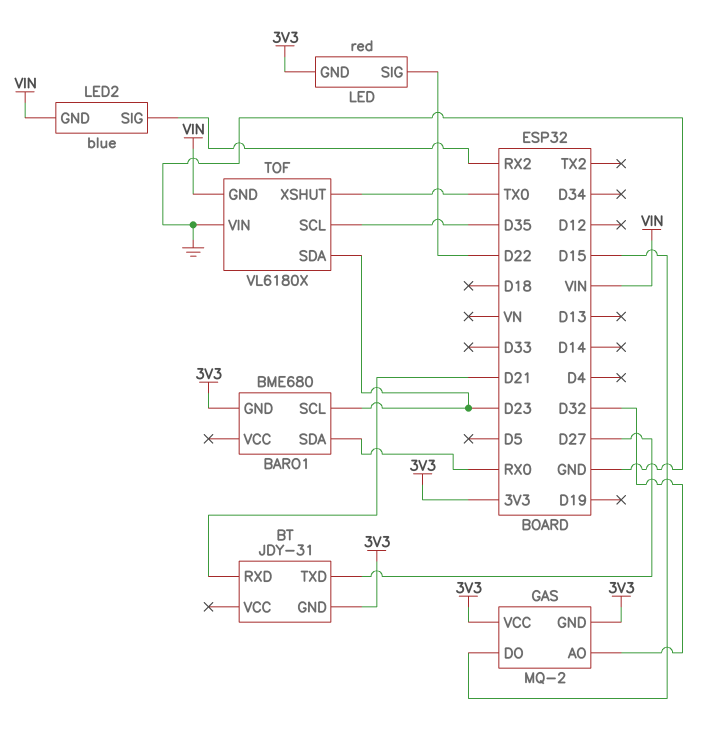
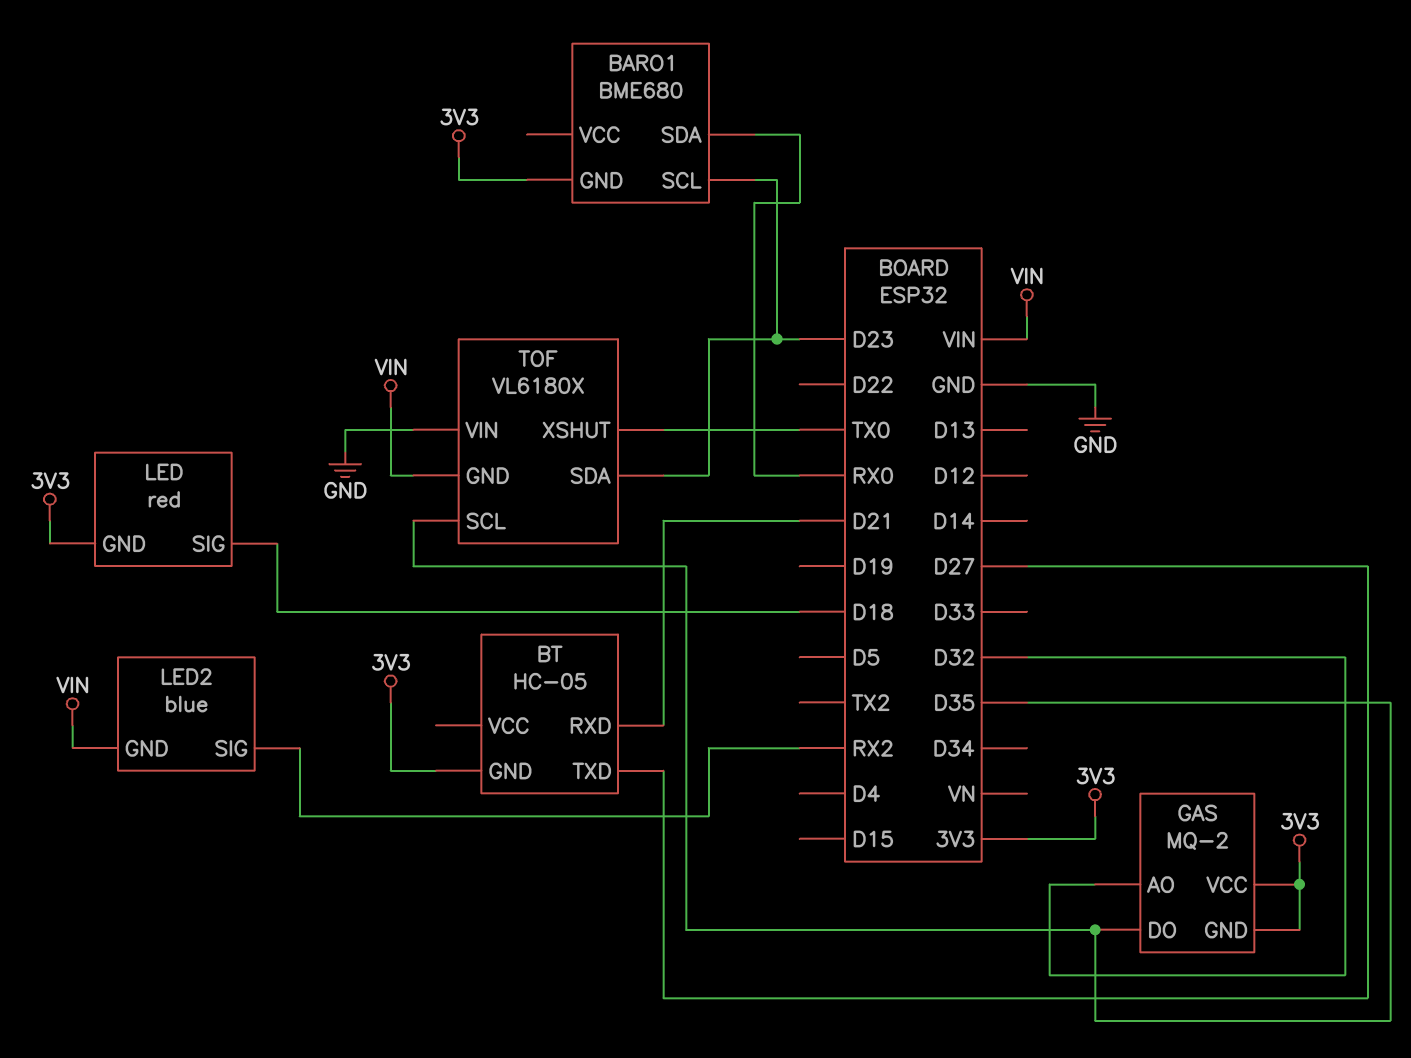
BT: JDY-31 -> HC-05
GAS pin DO: D15 -> D35
LED pin SIG: D22 -> D18

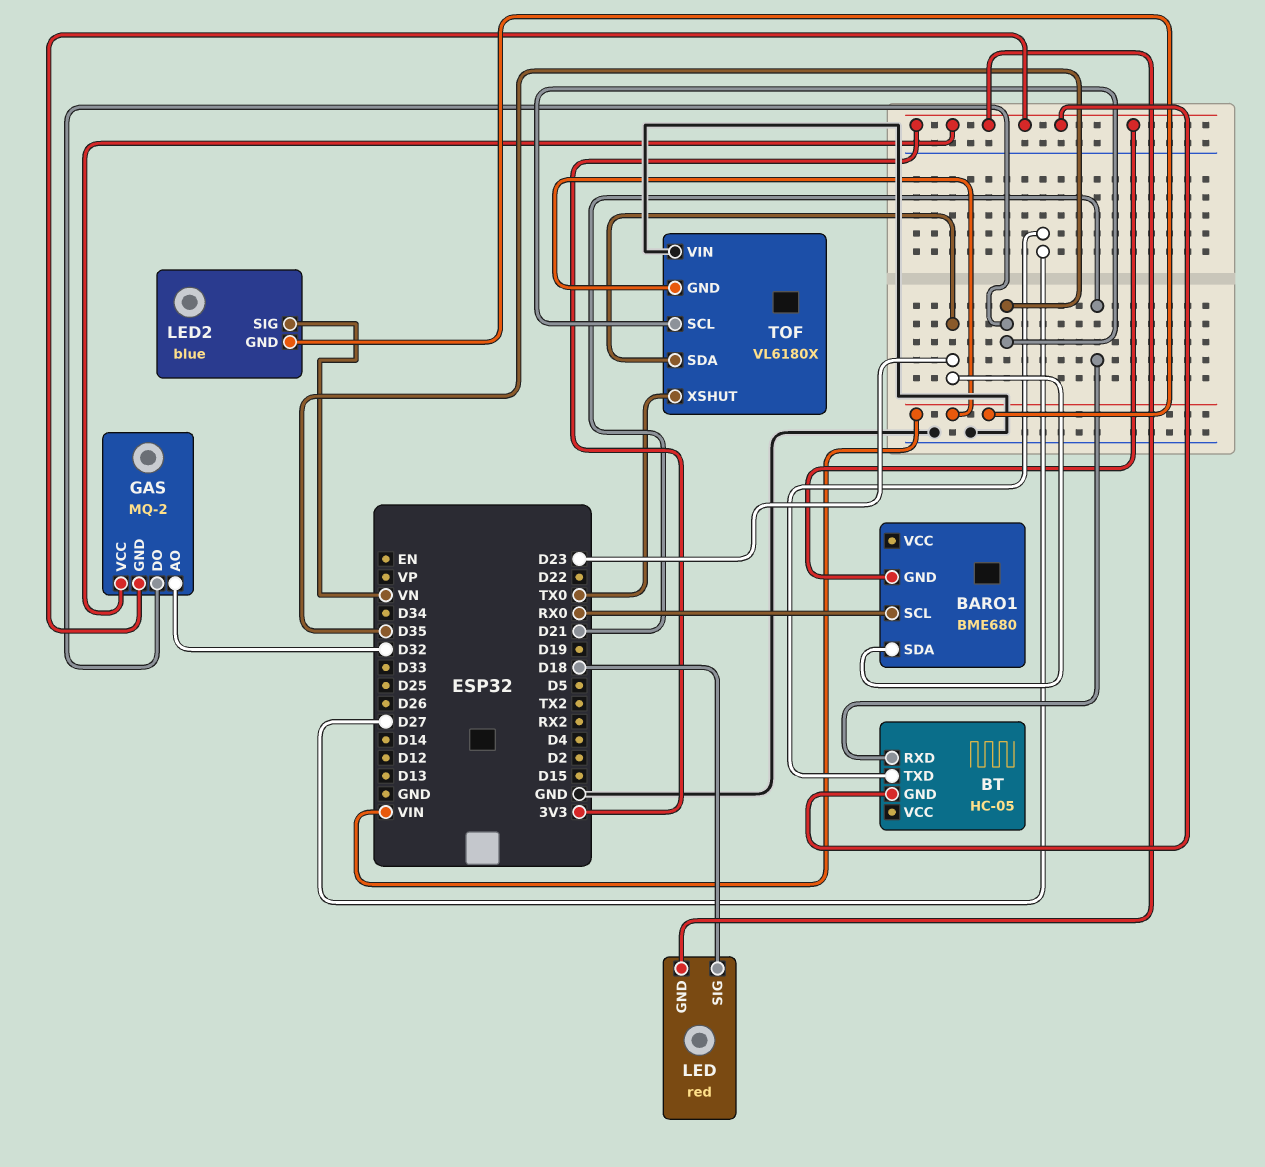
BARO1 pin SCL: D23 -> RX0
BARO1 pin SDA: RX0 -> D23
LED2 pin SIG: RX2 -> VN

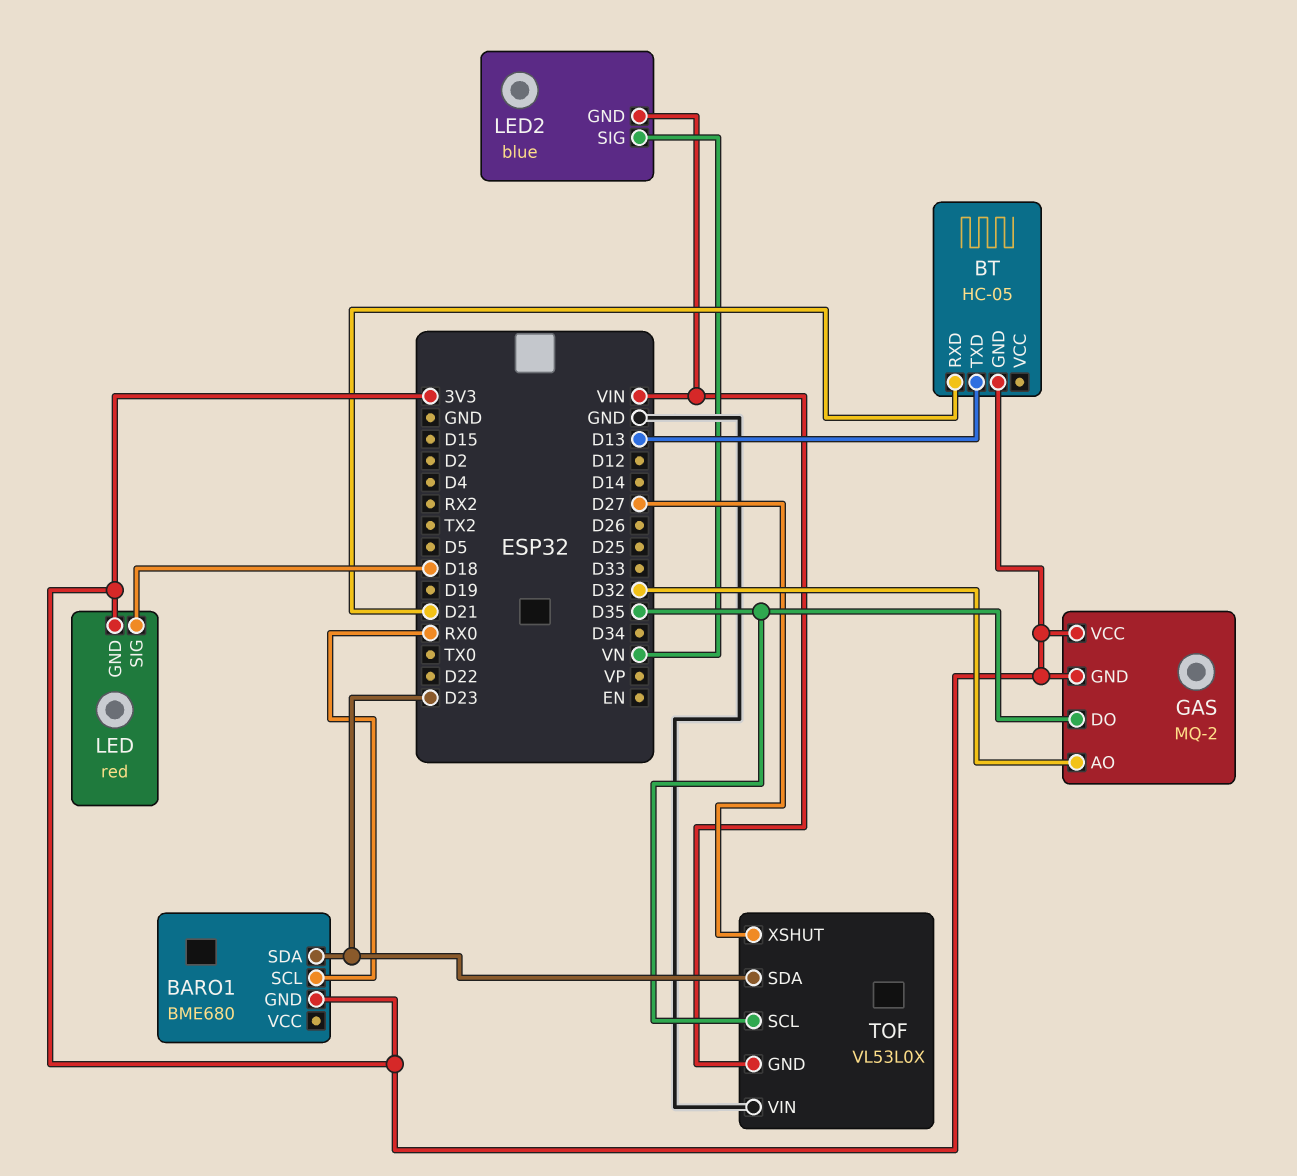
BT pin TXD: D27 -> D13
TOF: VL6180X -> VL53L0X
TOF pin XSHUT: TX0 -> D27

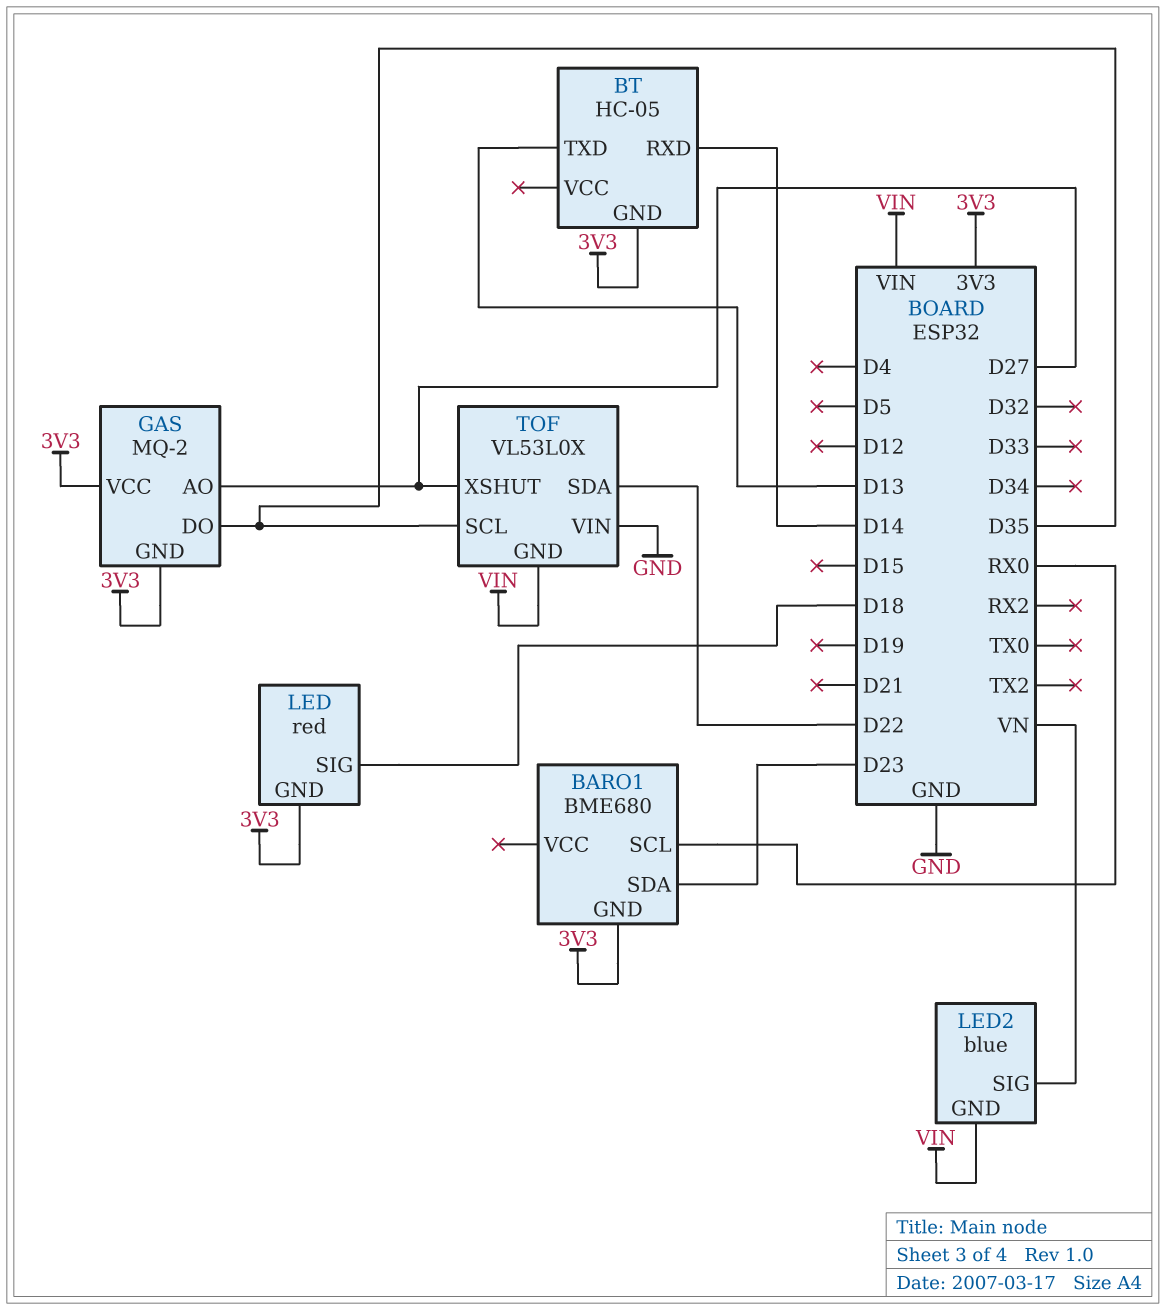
BT pin RXD: D21 -> D14
GAS pin AO: D32 -> D27
TOF pin SDA: D23 -> D22

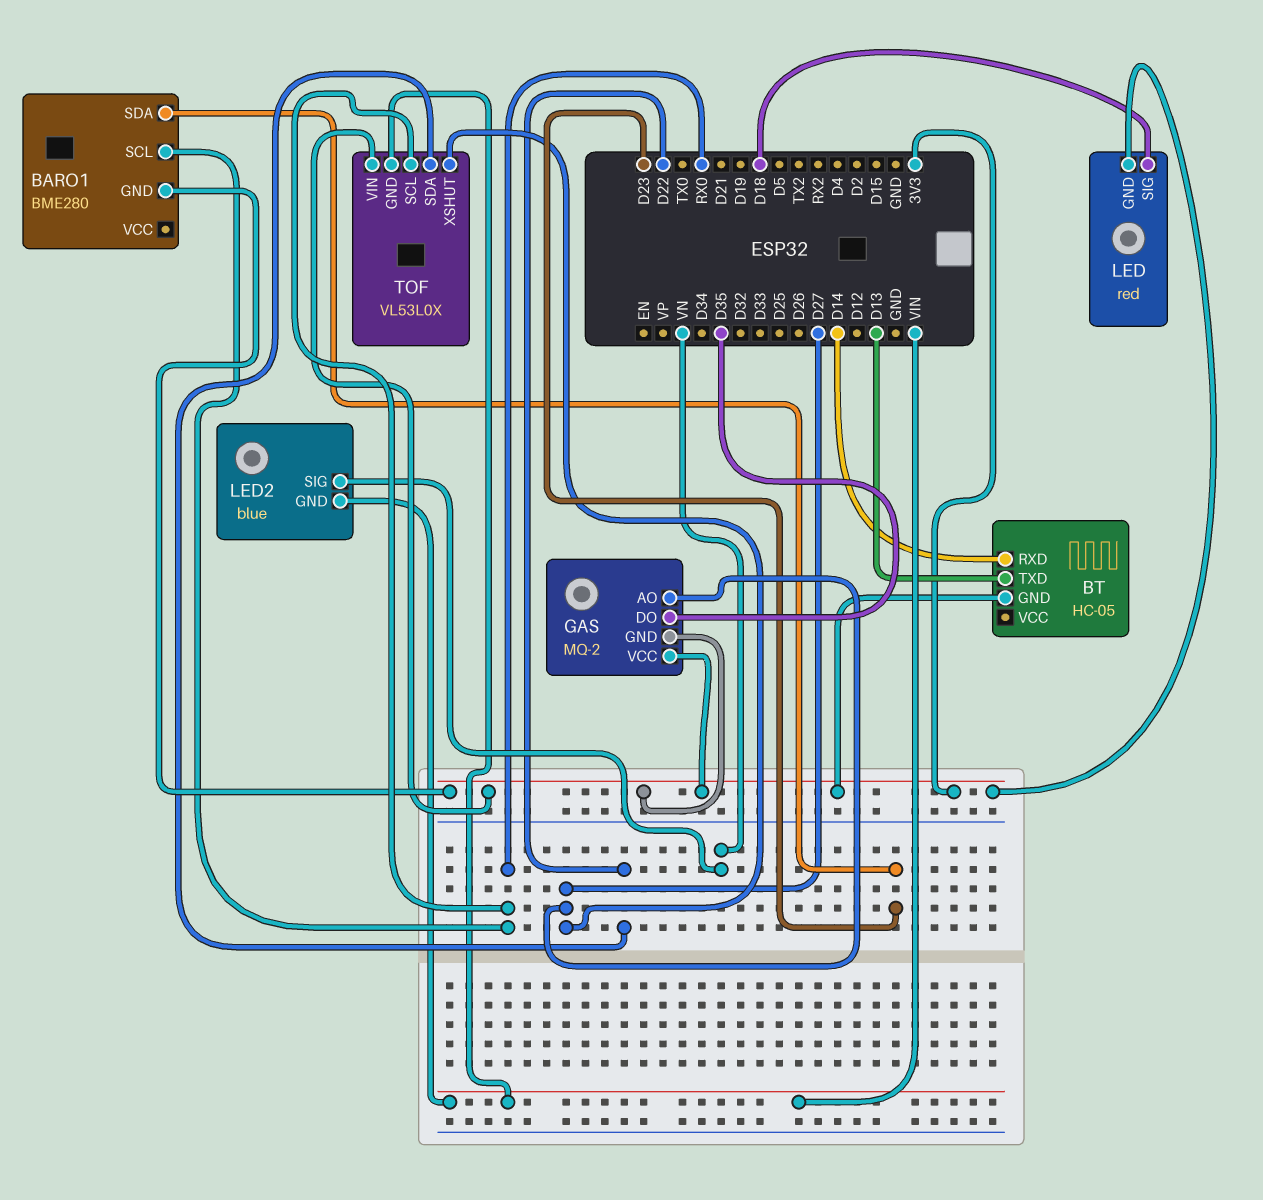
BARO1: BME680 -> BME280
TOF pin SCL: D35 -> RX0
TOF pin VIN: GND -> 3V3

